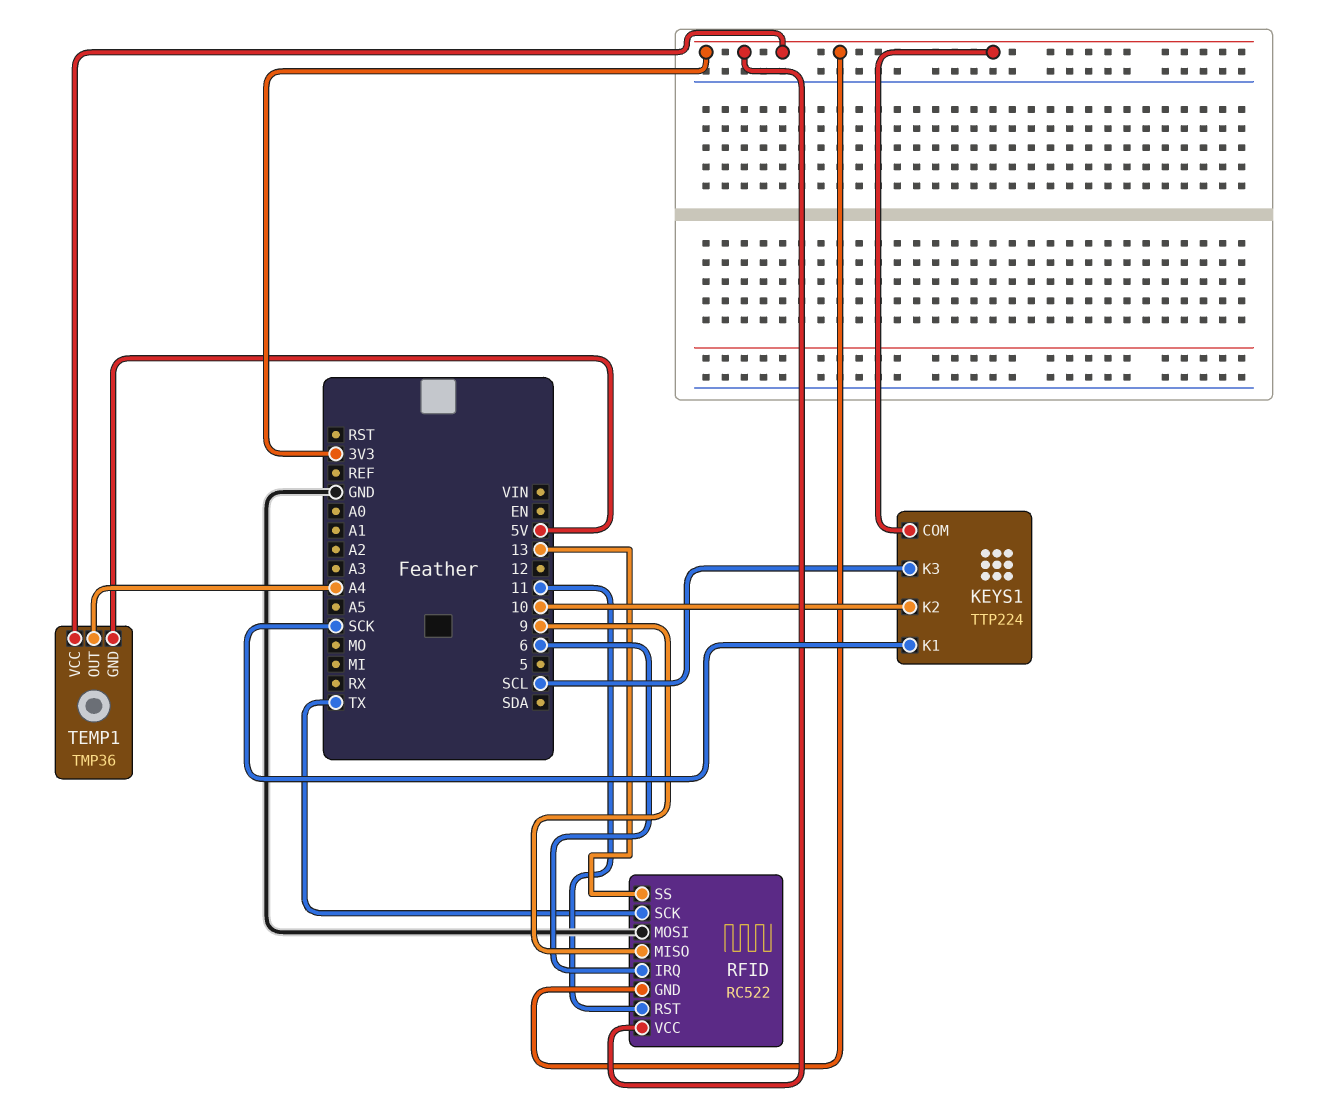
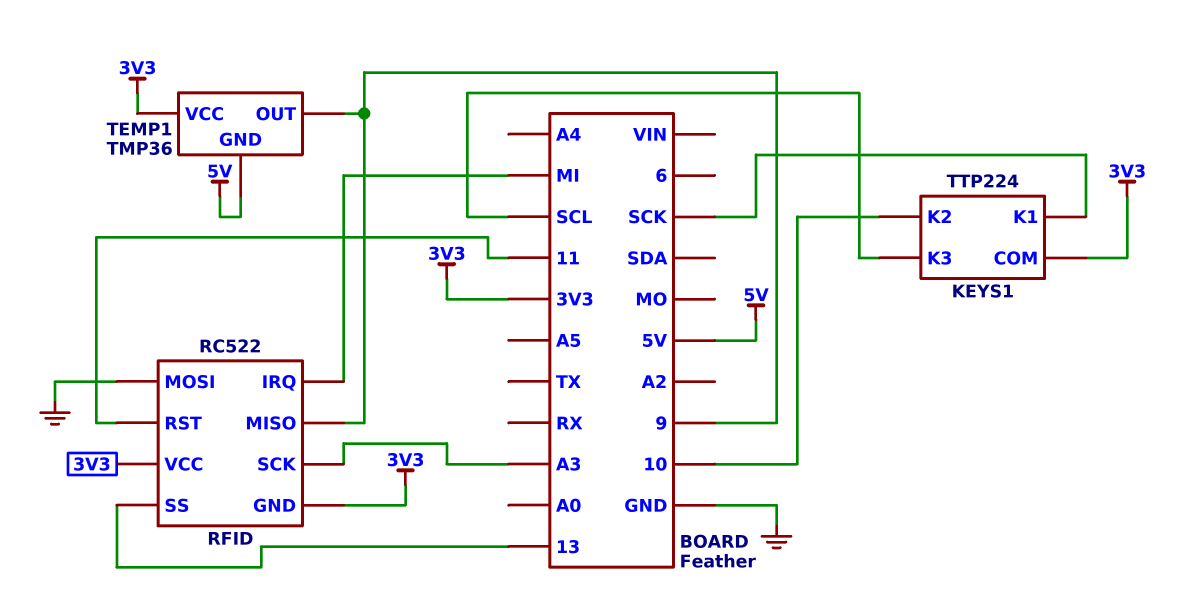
RFID pin IRQ: 6 -> MI
RFID pin SCK: TX -> A3
TEMP1 pin OUT: A4 -> 9

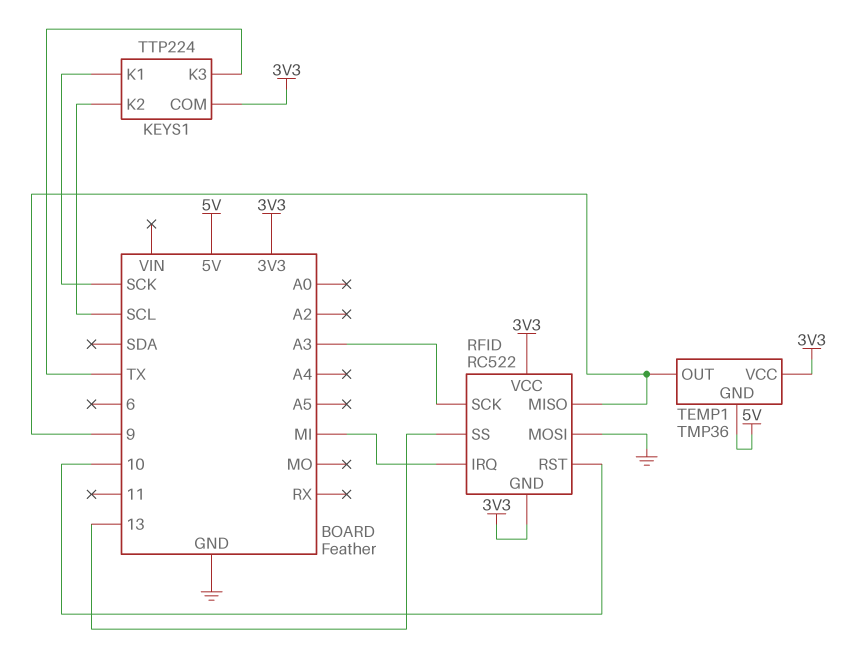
KEYS1 pin K2: 10 -> SCL
KEYS1 pin K3: SCL -> TX
RFID pin RST: 11 -> 10

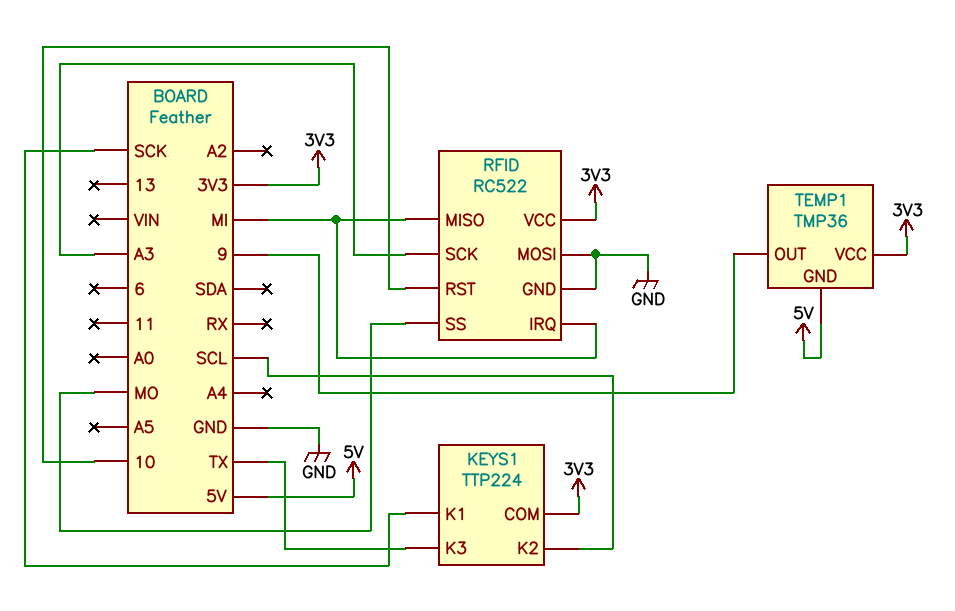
RFID pin GND: 3V3 -> GND
RFID pin MISO: 9 -> MI
RFID pin SS: 13 -> MO

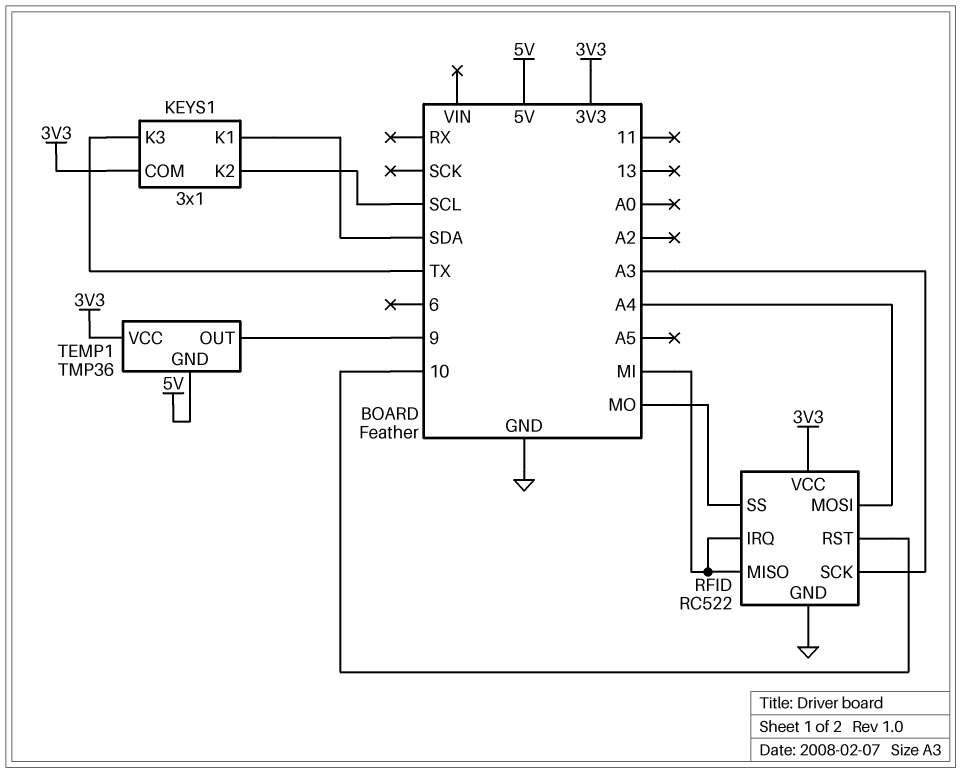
KEYS1: TTP224 -> 3x1
KEYS1 pin K1: SCK -> SDA
RFID pin MOSI: GND -> A4

